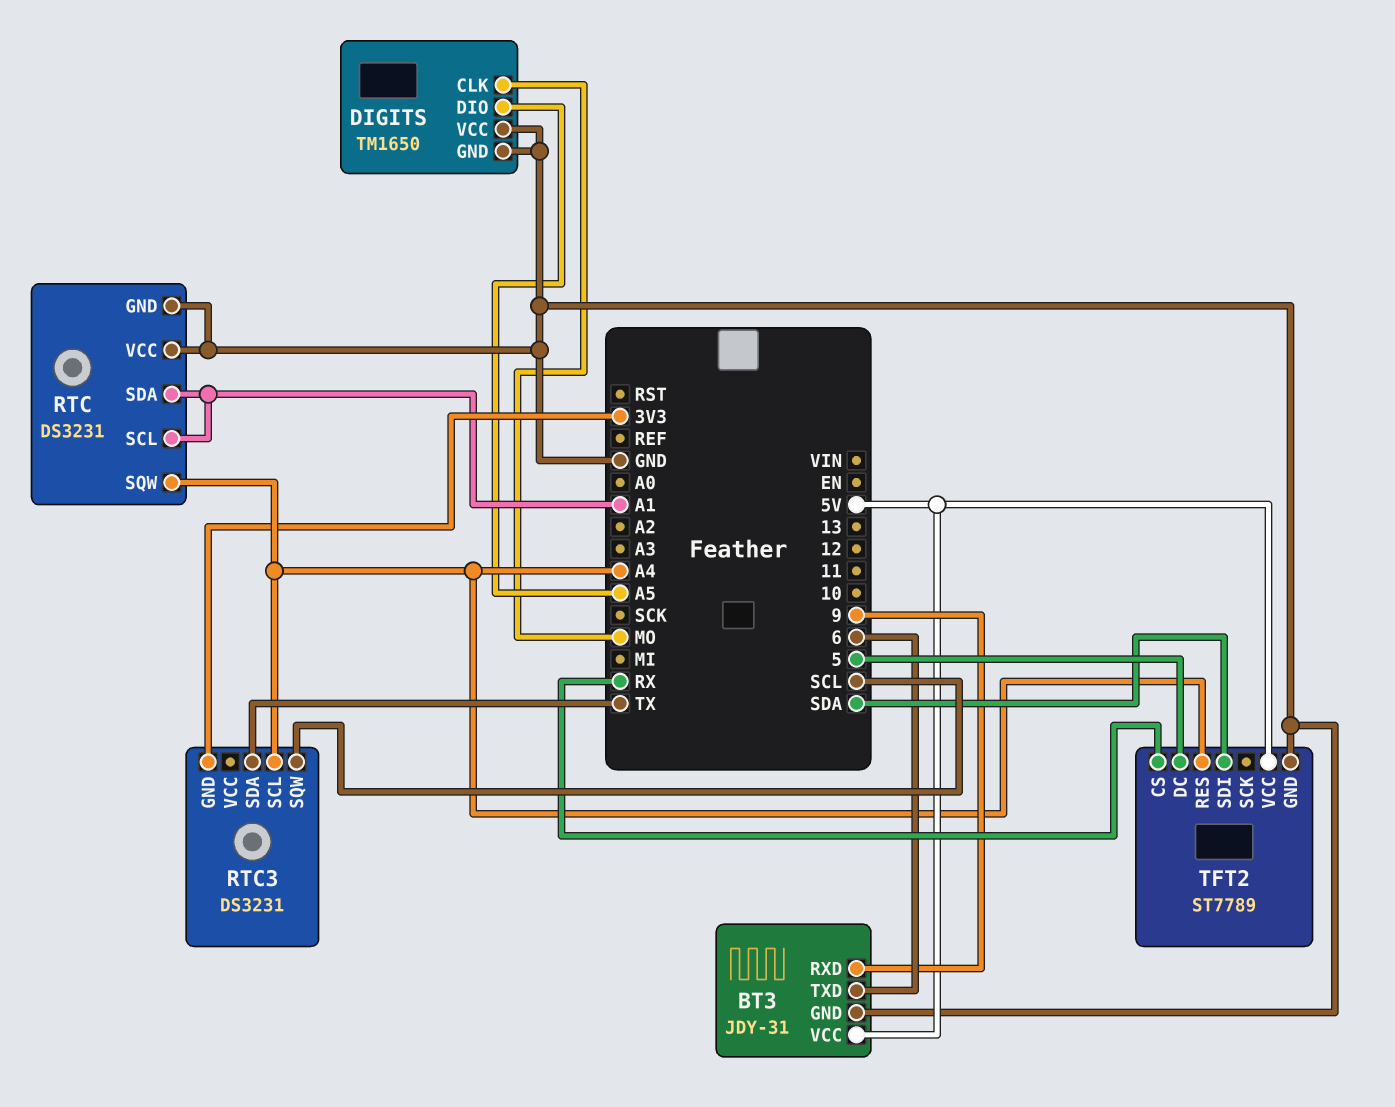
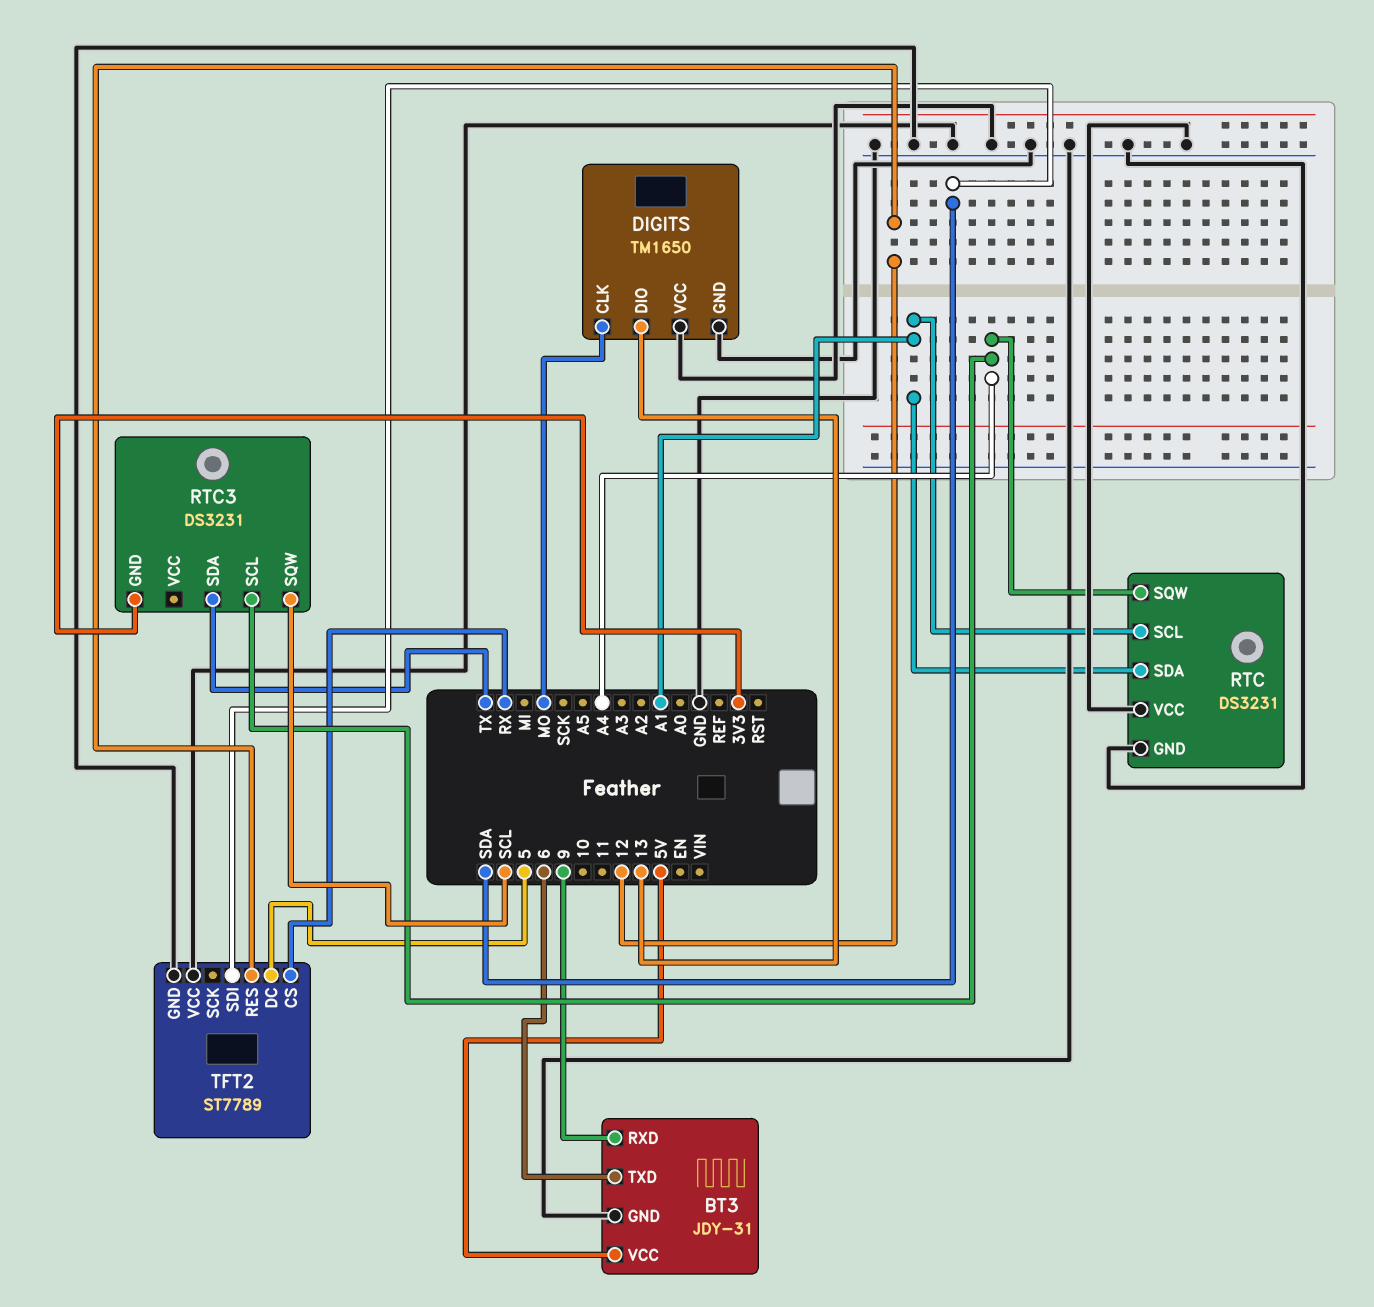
DIGITS pin DIO: A5 -> 13
TFT2 pin RES: A4 -> 12
TFT2 pin VCC: 5V -> GND

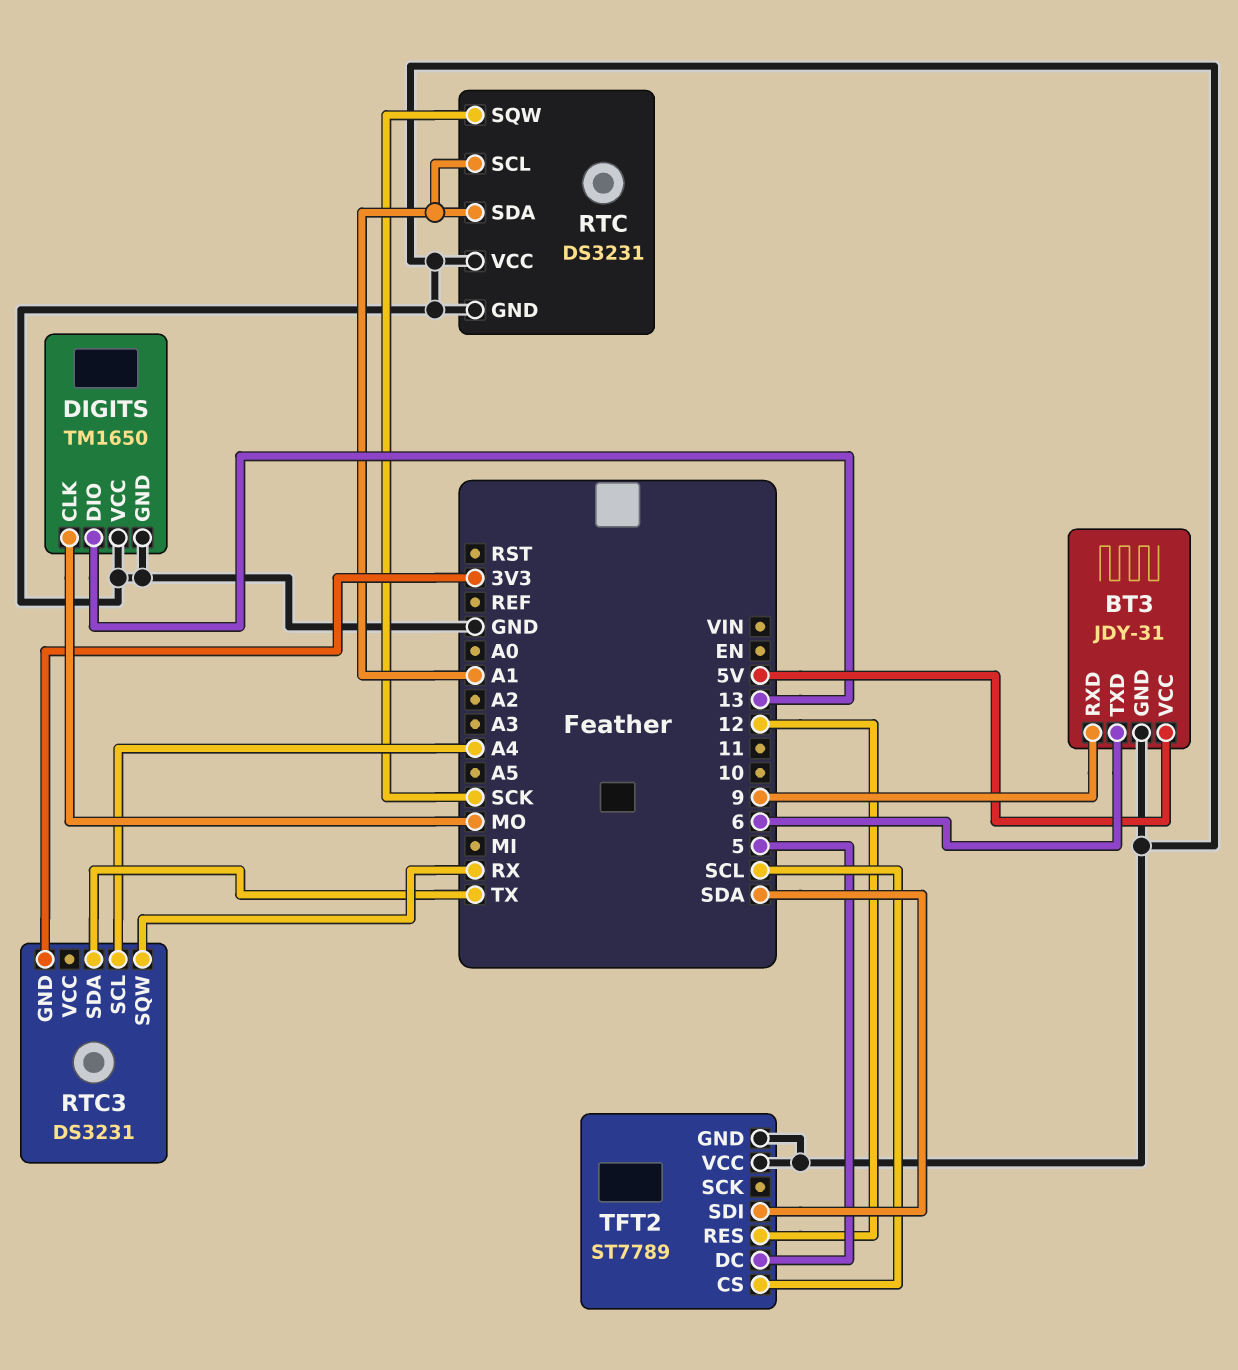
RTC pin SQW: A4 -> SCK
RTC3 pin SQW: SCL -> RX
TFT2 pin CS: RX -> SCL

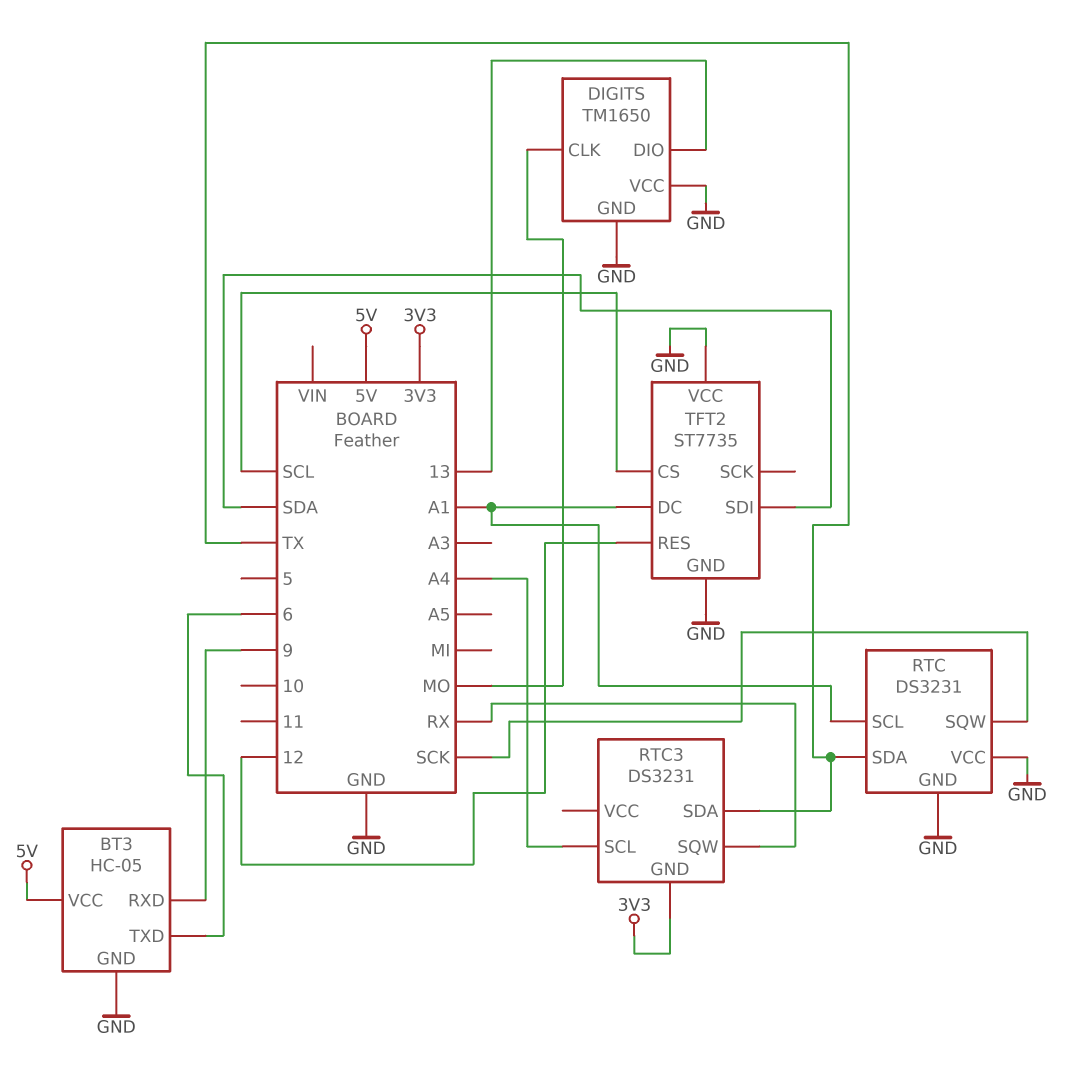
BT3: JDY-31 -> HC-05
RTC pin SDA: A1 -> TX
TFT2: ST7789 -> ST7735
TFT2 pin DC: 5 -> A1

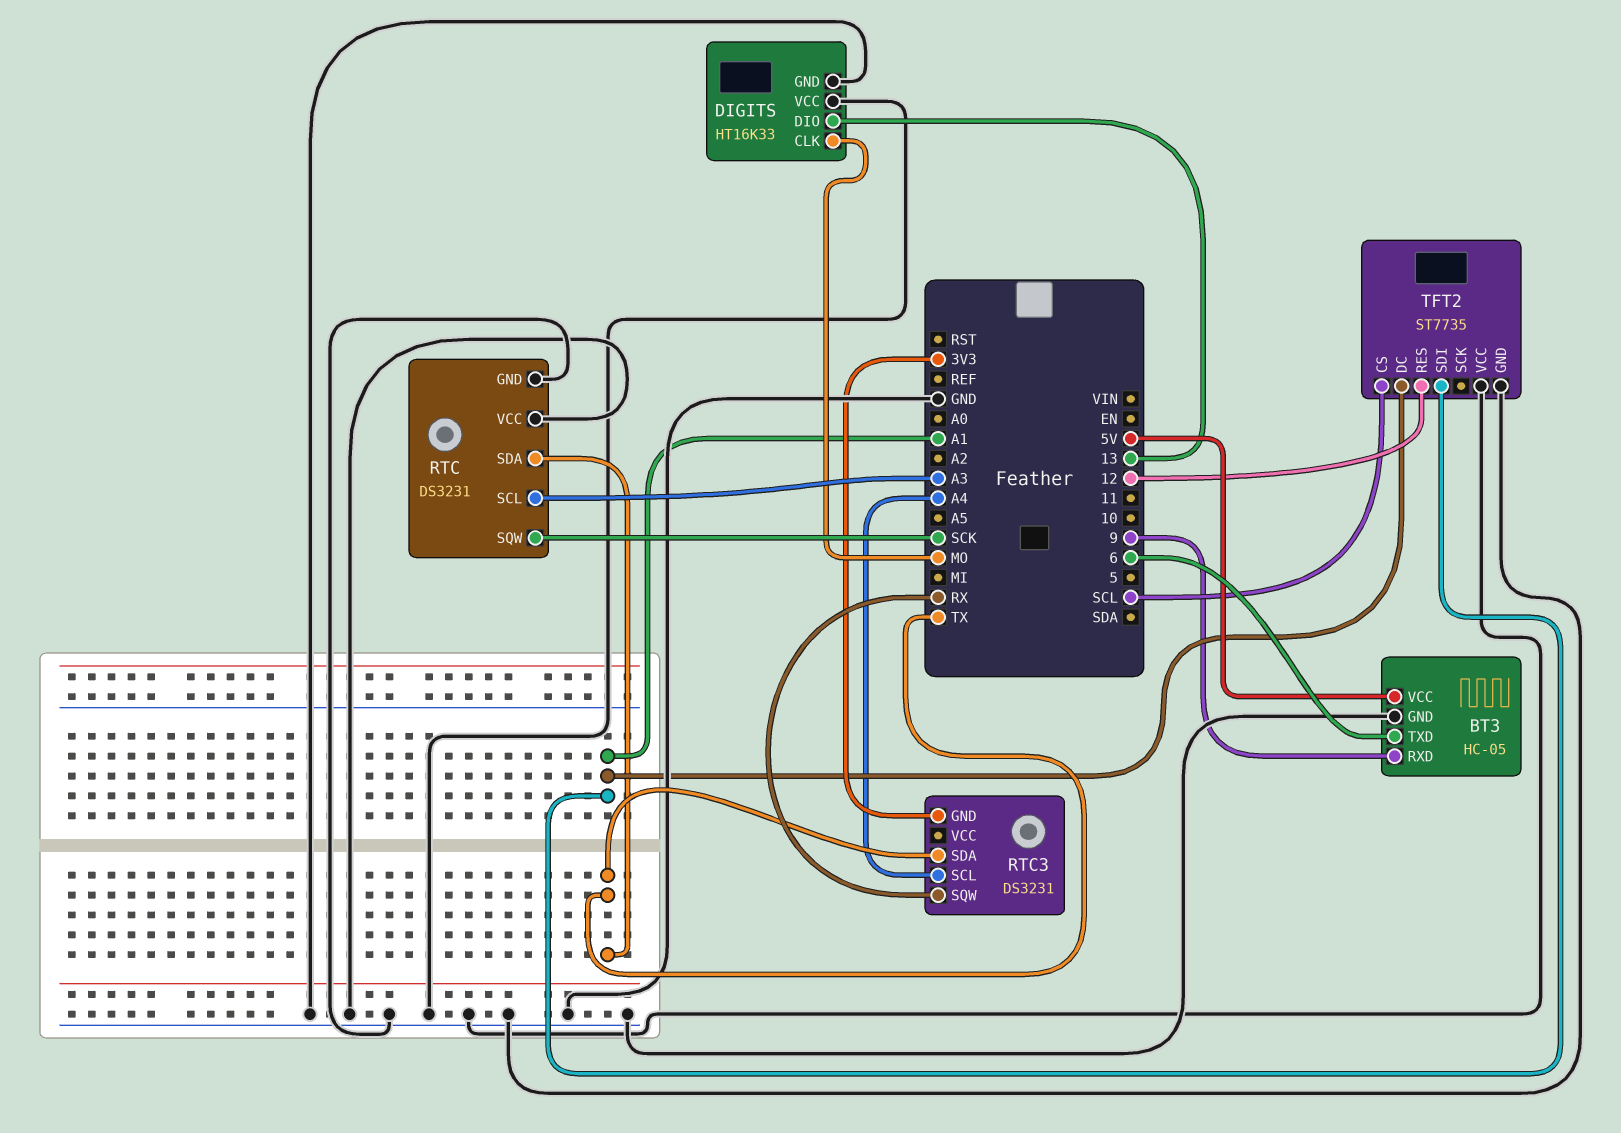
DIGITS: TM1650 -> HT16K33
RTC pin SCL: A1 -> A3
TFT2 pin SDI: SDA -> A1

